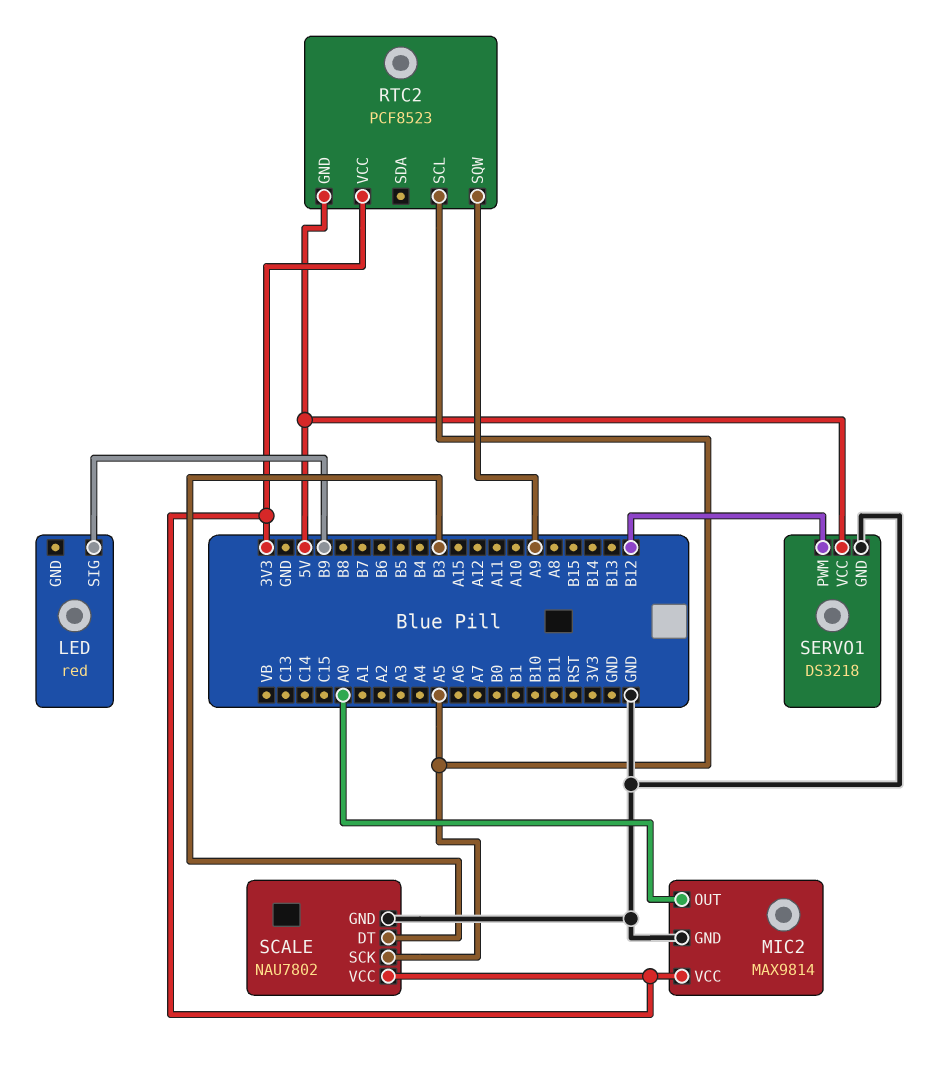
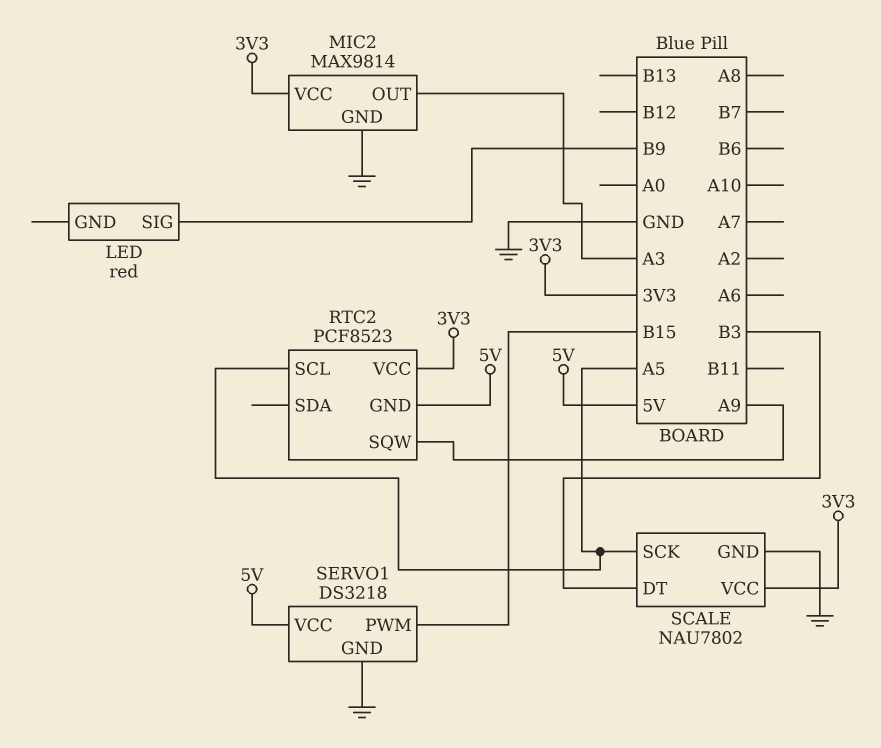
MIC2 pin OUT: A0 -> A3
SERVO1 pin PWM: B12 -> B15

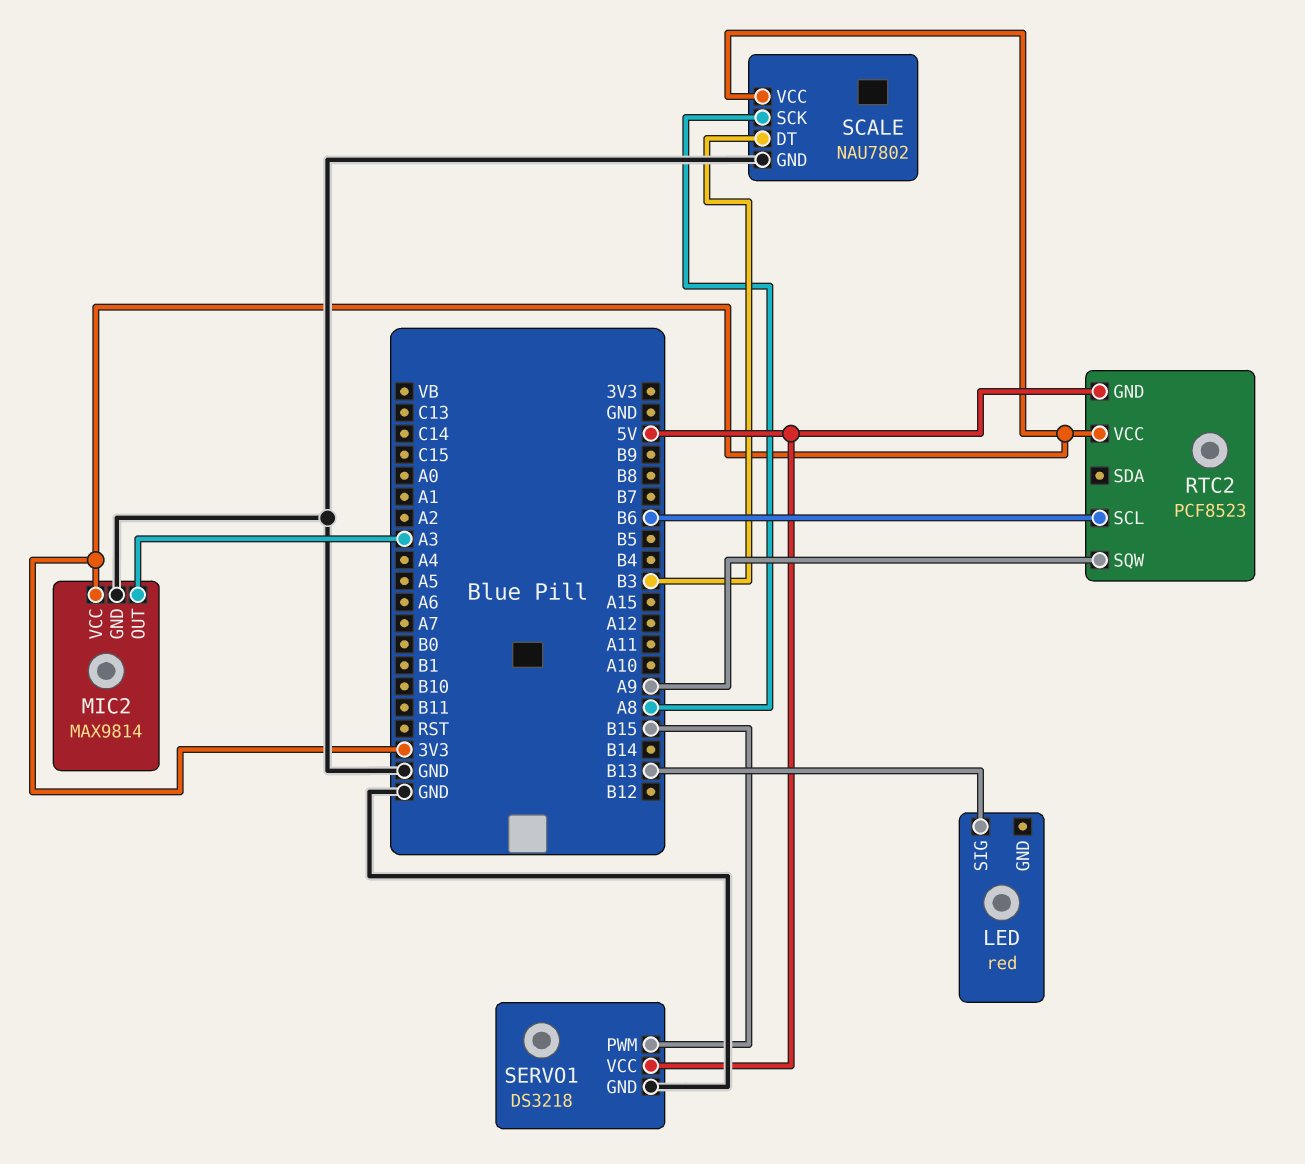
LED pin SIG: B9 -> B13
RTC2 pin SCL: A5 -> B6
SCALE pin SCK: A5 -> A8

